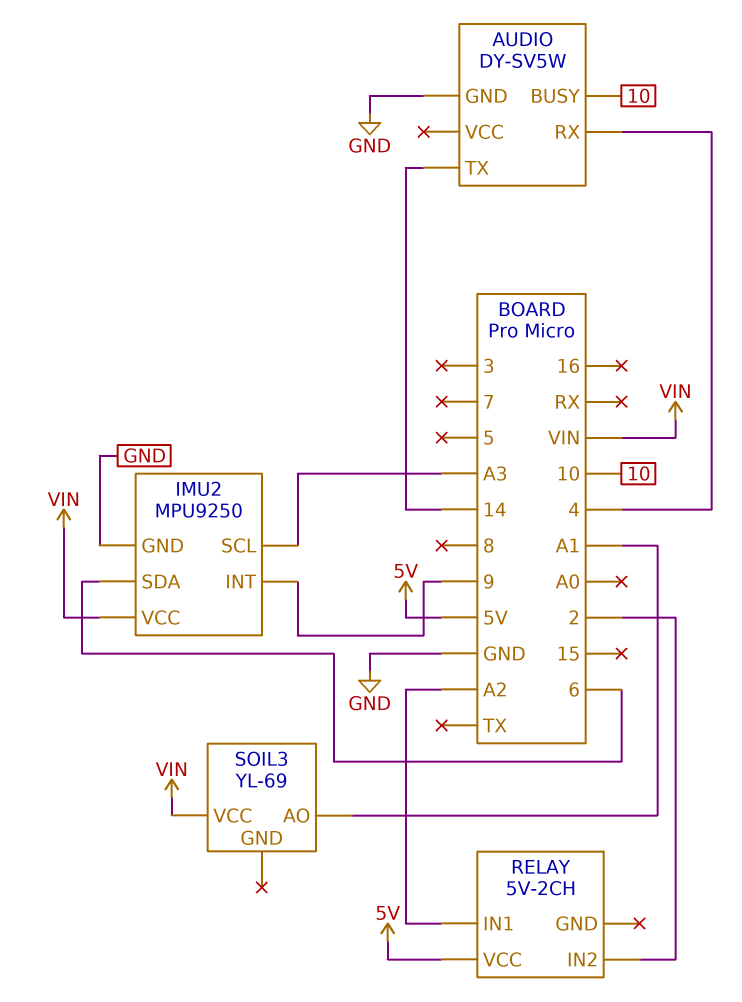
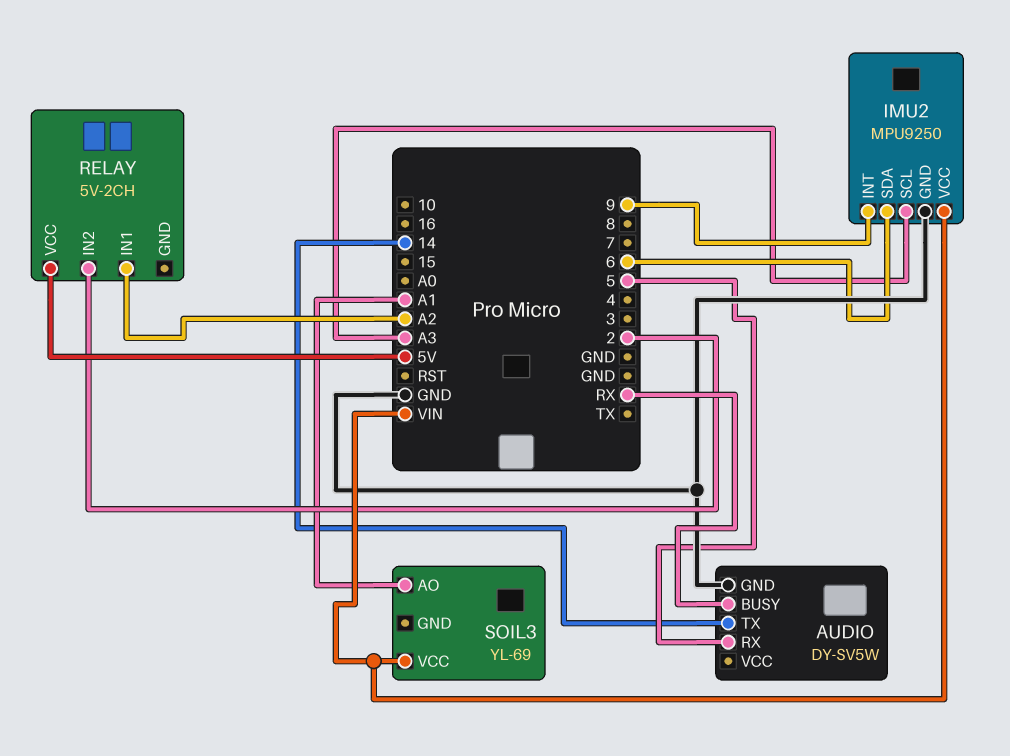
AUDIO pin BUSY: 10 -> RX
AUDIO pin RX: 4 -> 5

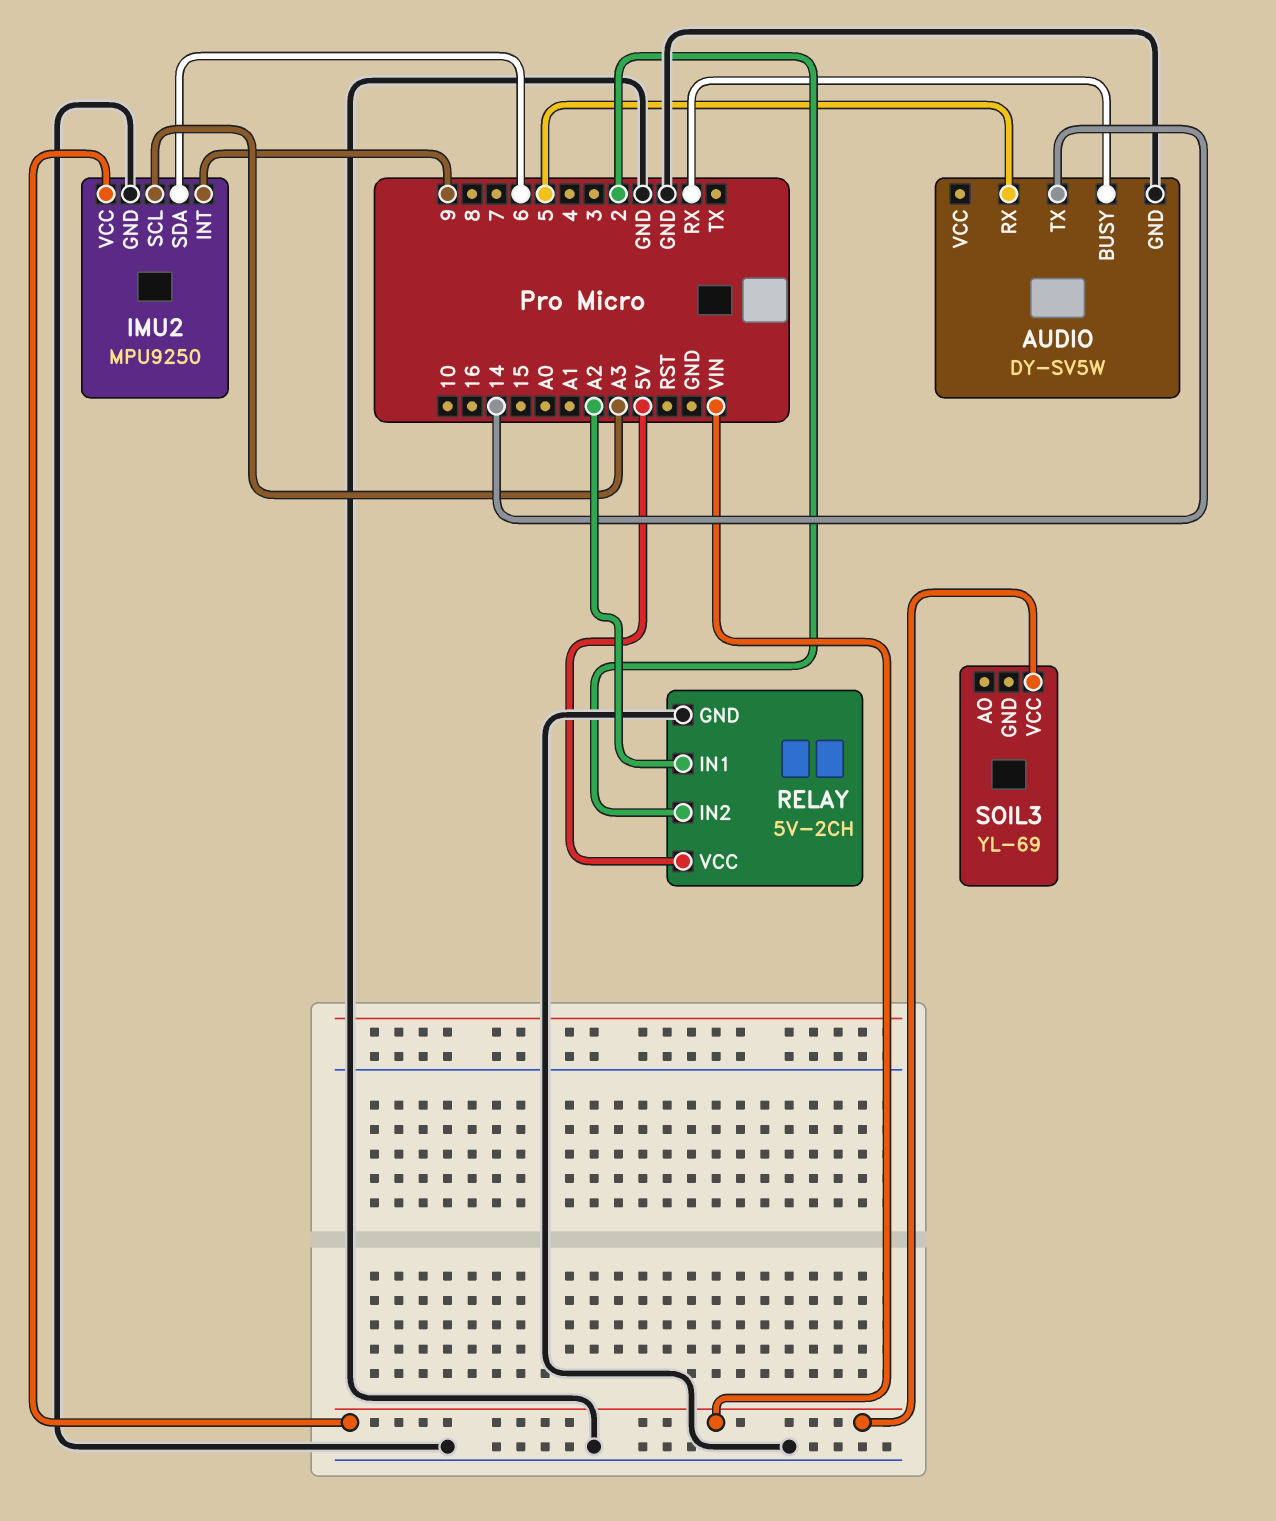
RELAY pin GND: none -> GND
SOIL3 pin AO: A1 -> none

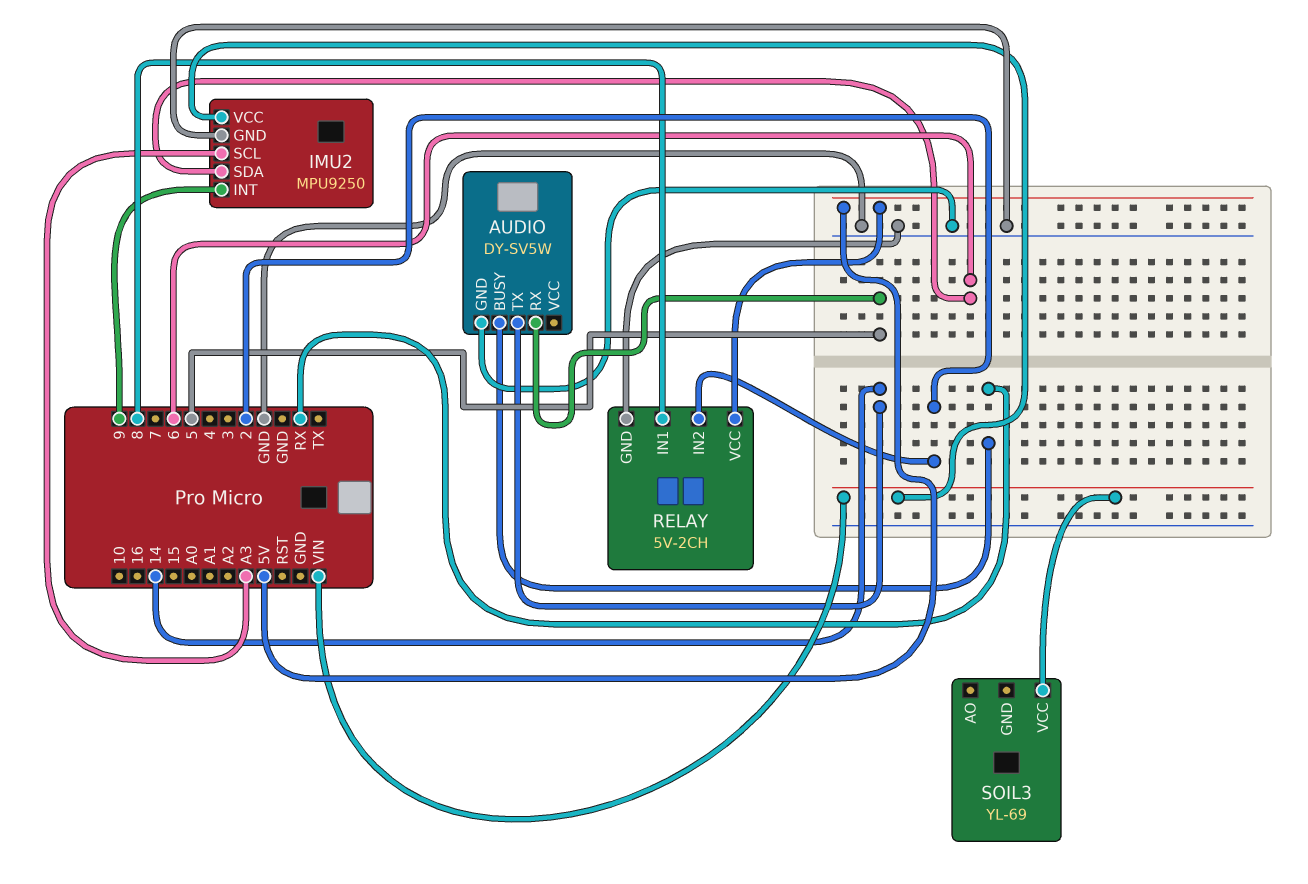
RELAY pin IN1: A2 -> 8

